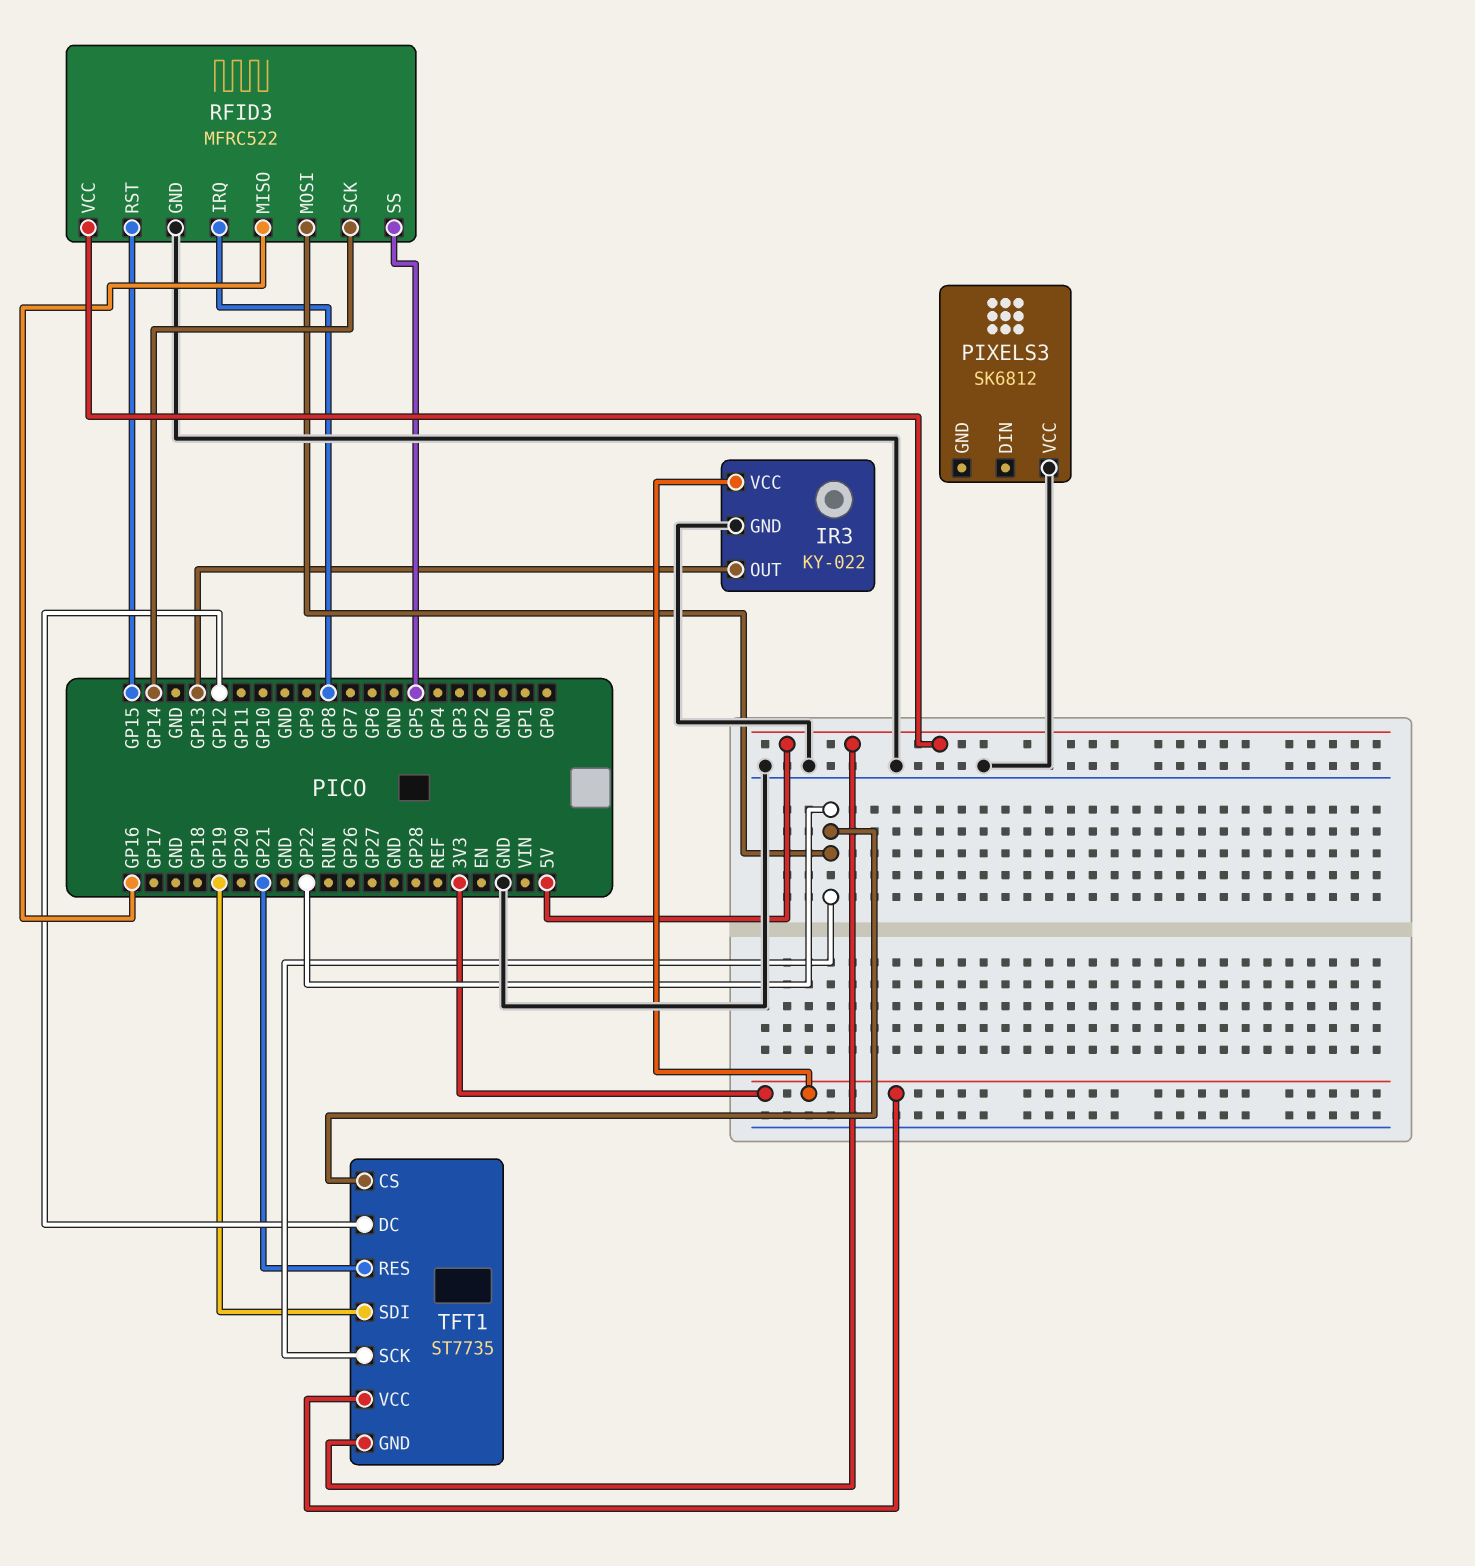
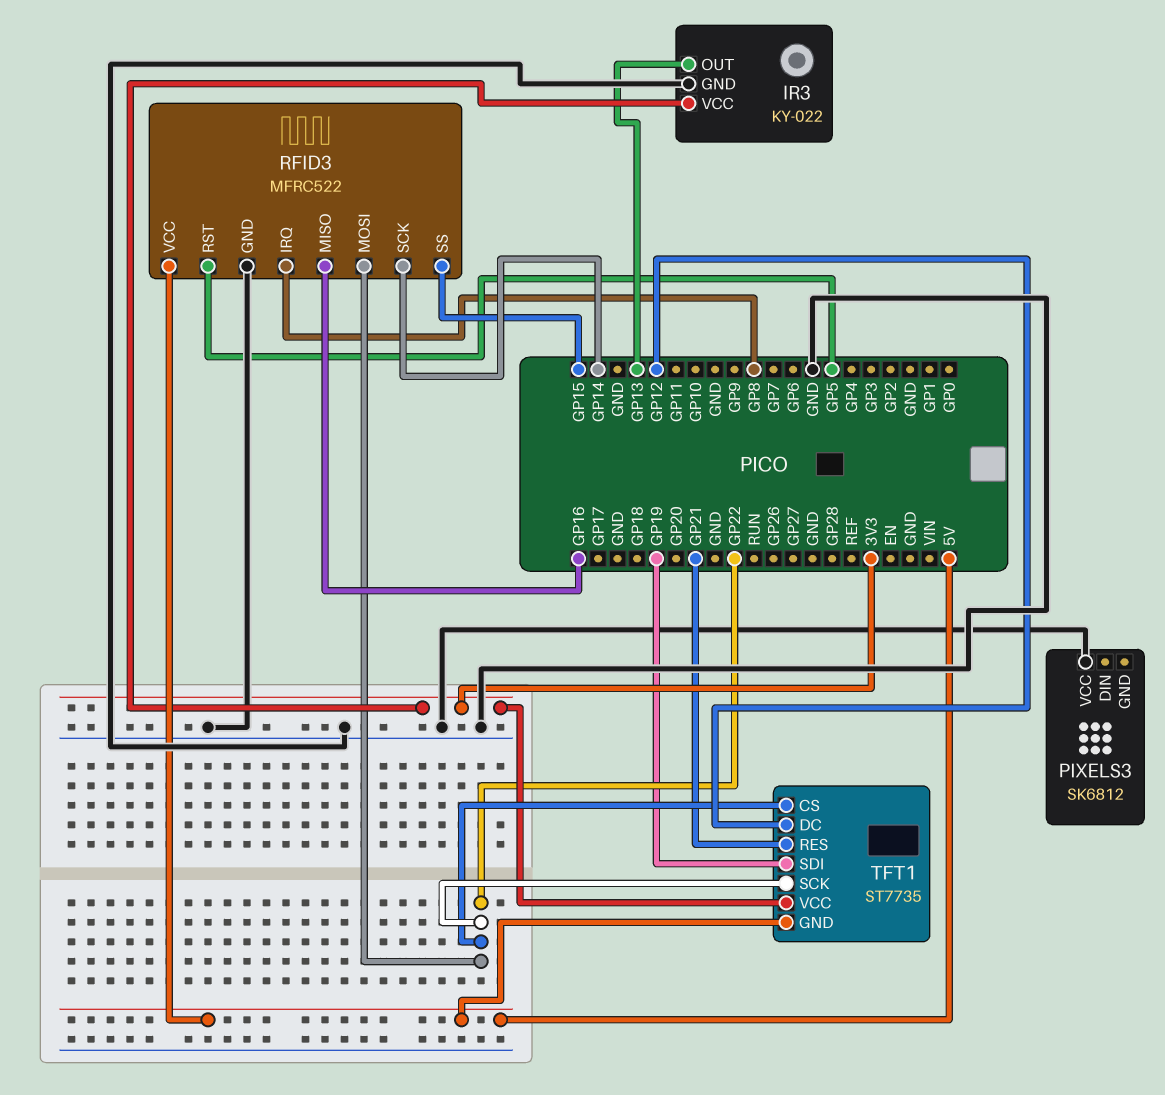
RFID3 pin RST: GP15 -> GP5
RFID3 pin SS: GP5 -> GP15

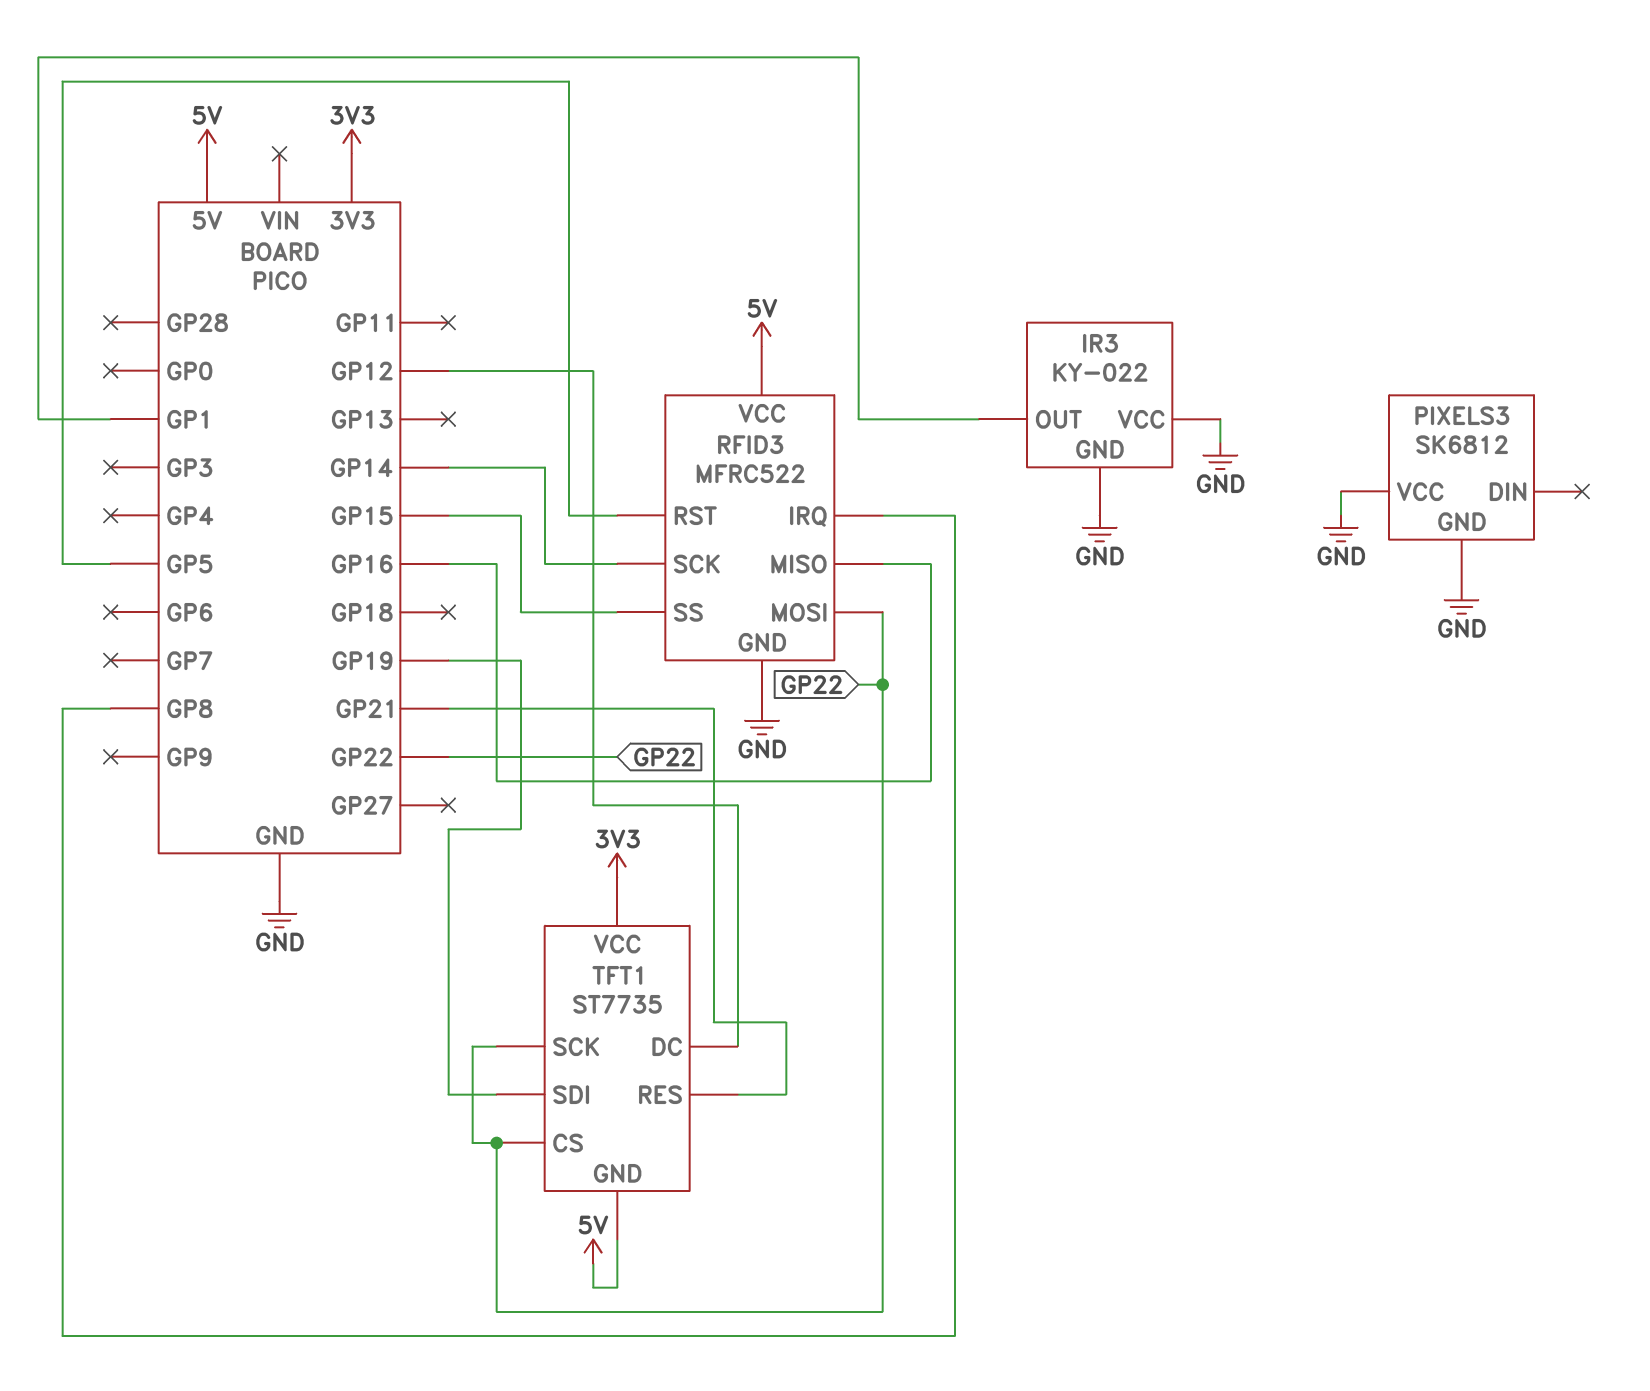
IR3 pin OUT: GP13 -> GP1
IR3 pin VCC: 3V3 -> GND
PIXELS3 pin GND: none -> GND

